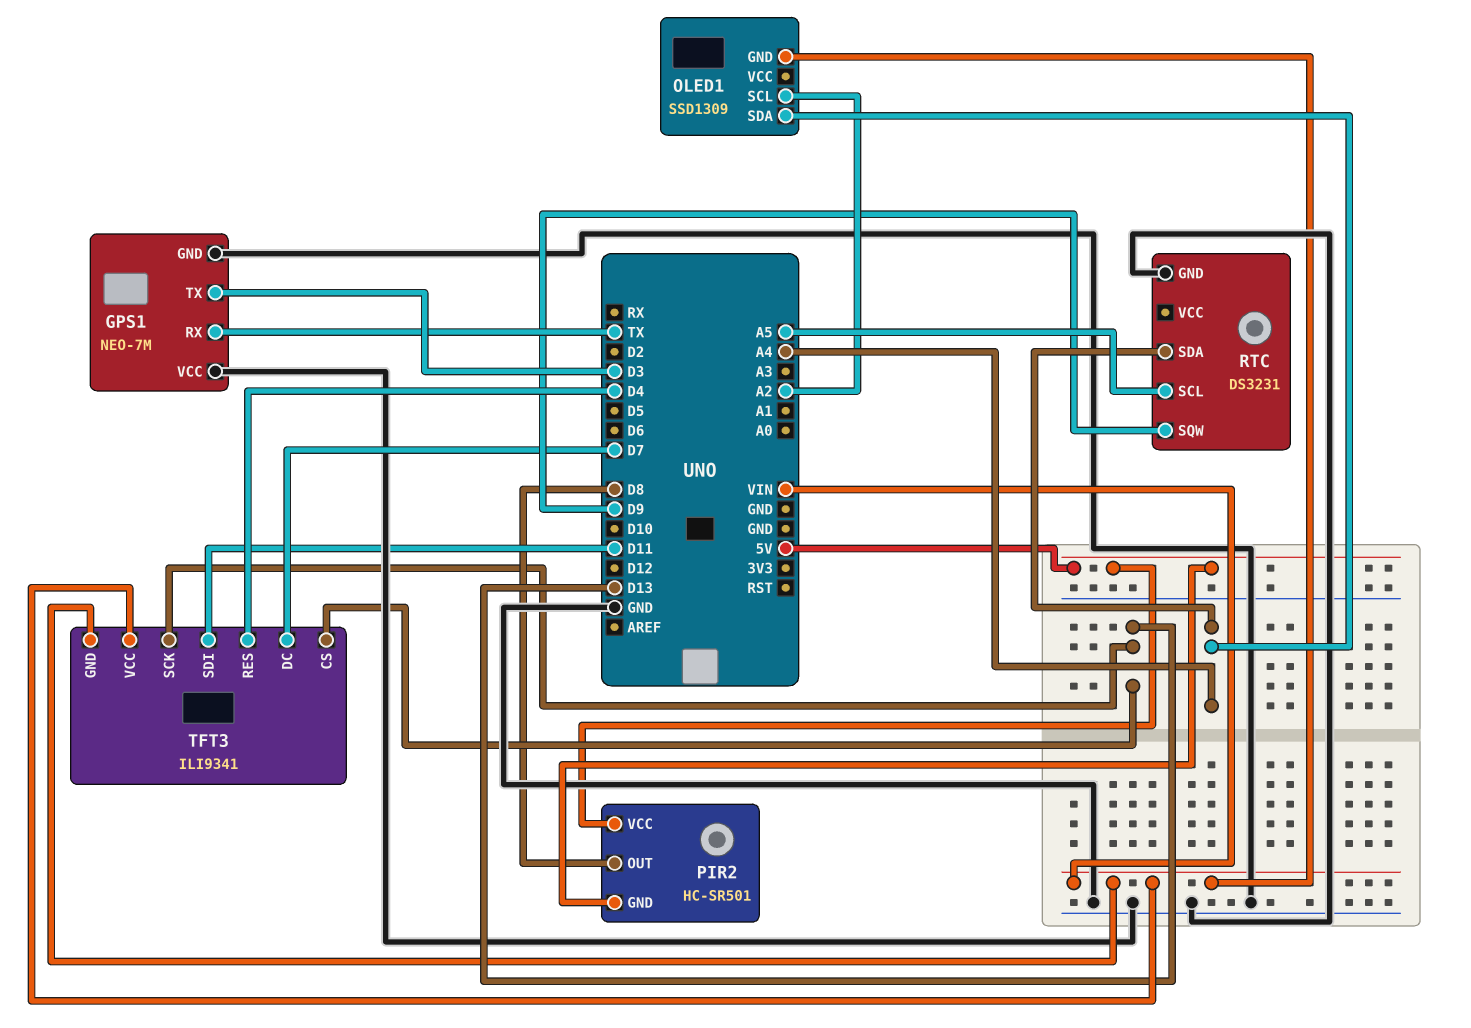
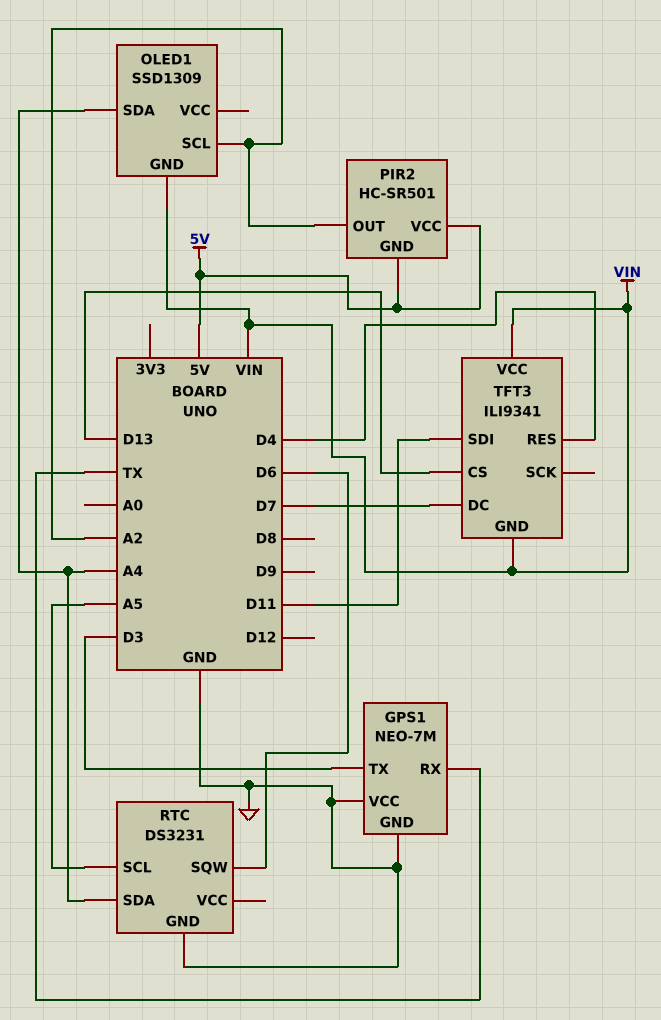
PIR2 pin OUT: D8 -> A2
RTC pin SQW: D9 -> D6
TFT3 pin SCK: D13 -> none

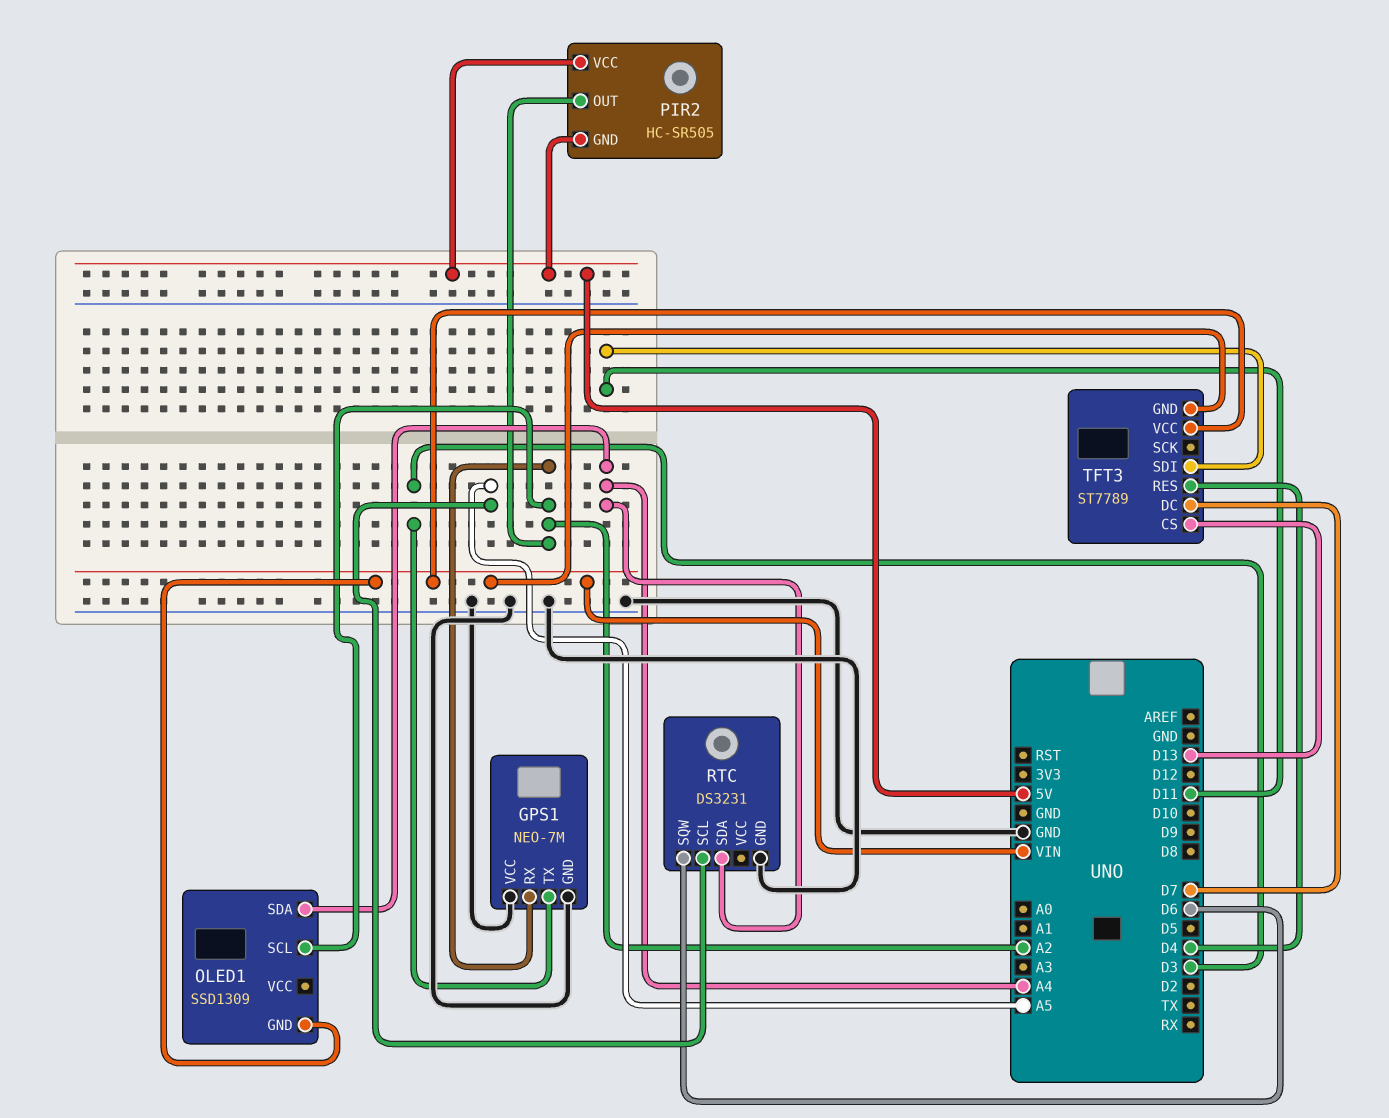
GPS1 pin RX: TX -> A2
PIR2: HC-SR501 -> HC-SR505
TFT3: ILI9341 -> ST7789

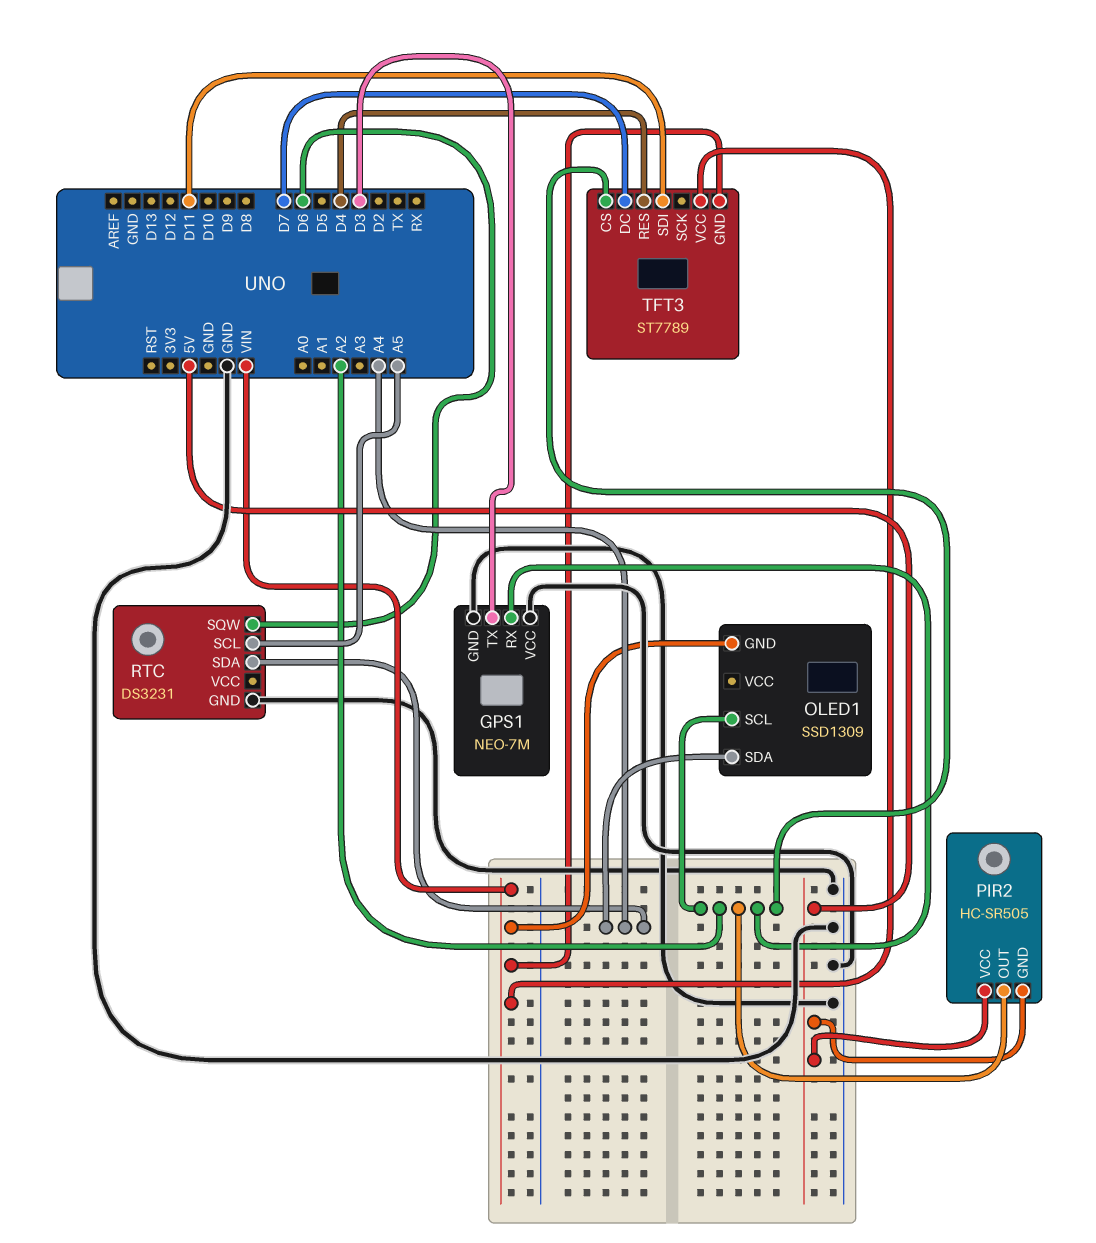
TFT3 pin CS: D13 -> A2

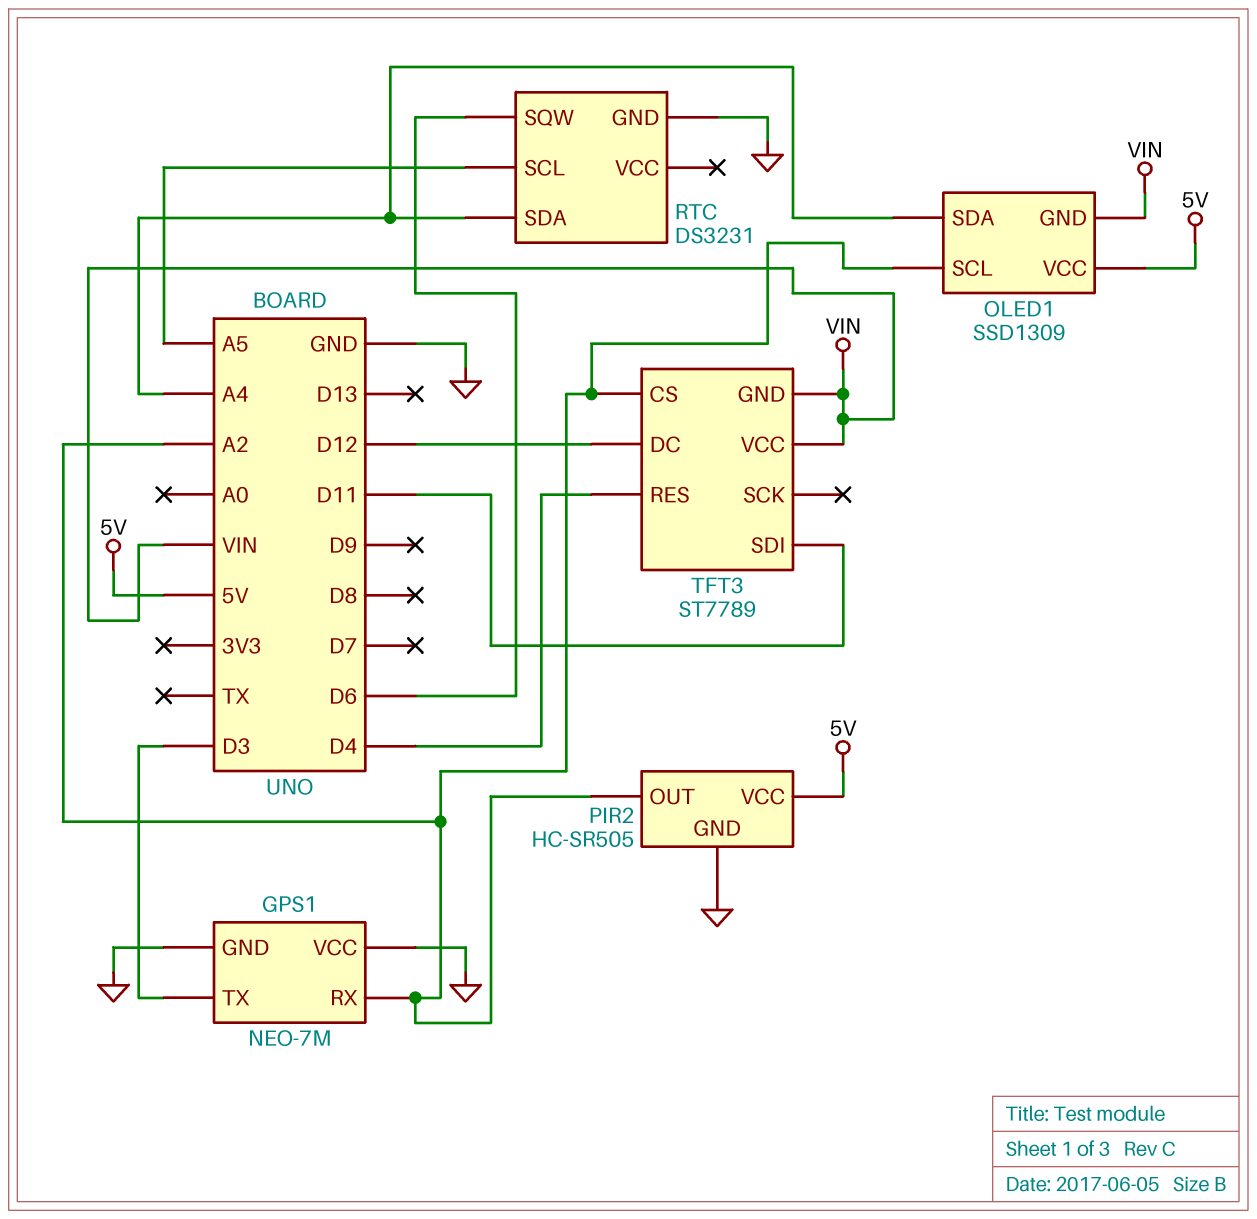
OLED1 pin VCC: none -> 5V
PIR2 pin GND: 5V -> GND
TFT3 pin DC: D7 -> D12

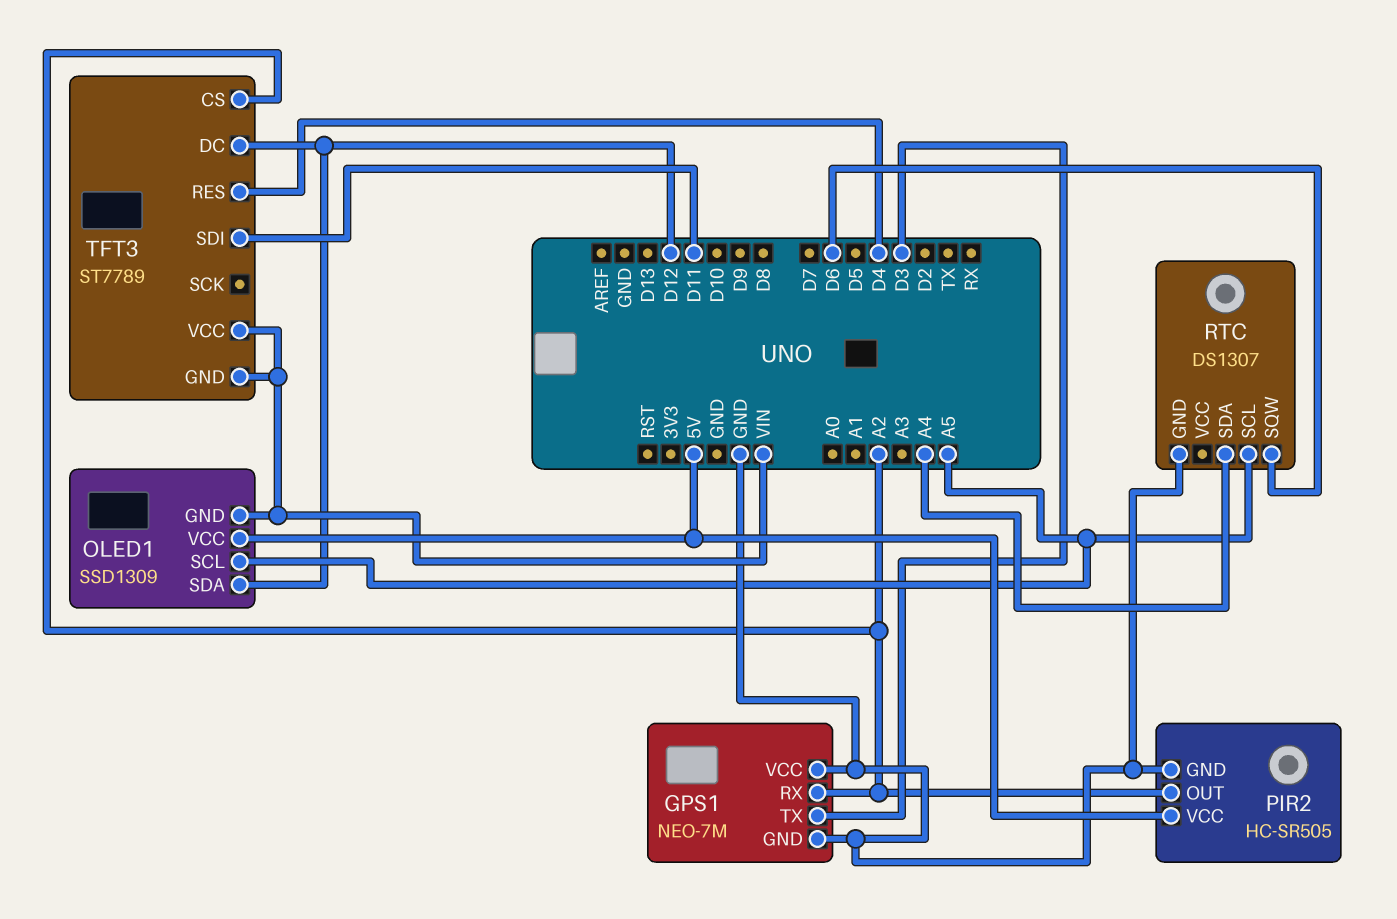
OLED1 pin SCL: A2 -> A5
OLED1 pin SDA: A4 -> D12
RTC: DS3231 -> DS1307

